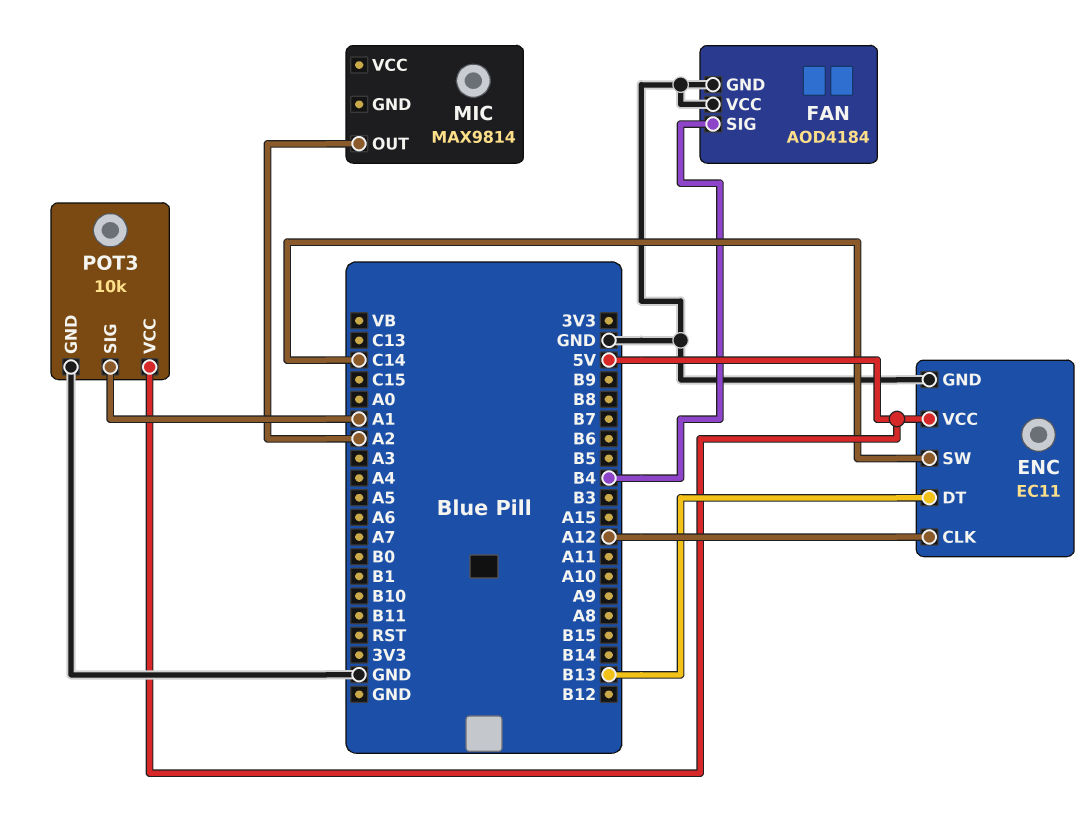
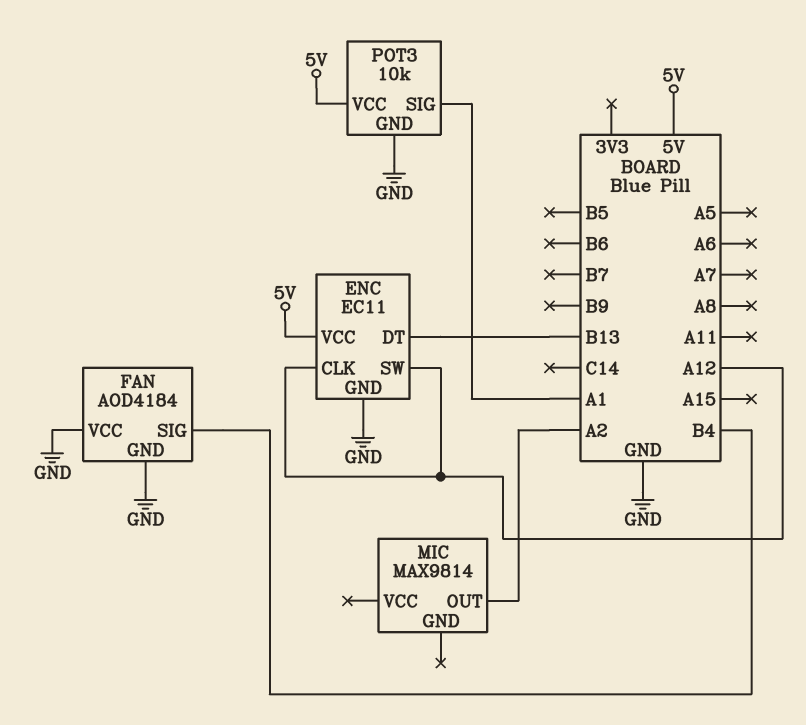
ENC pin SW: C14 -> A12

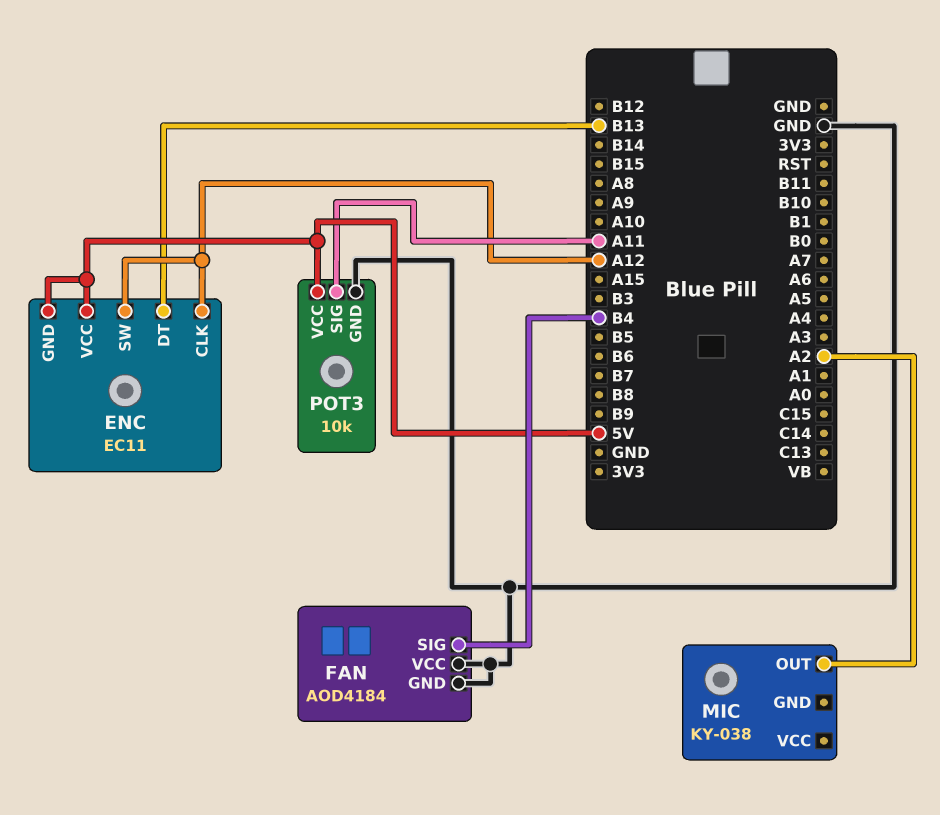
ENC pin GND: GND -> 5V
MIC: MAX9814 -> KY-038
POT3 pin SIG: A1 -> A11

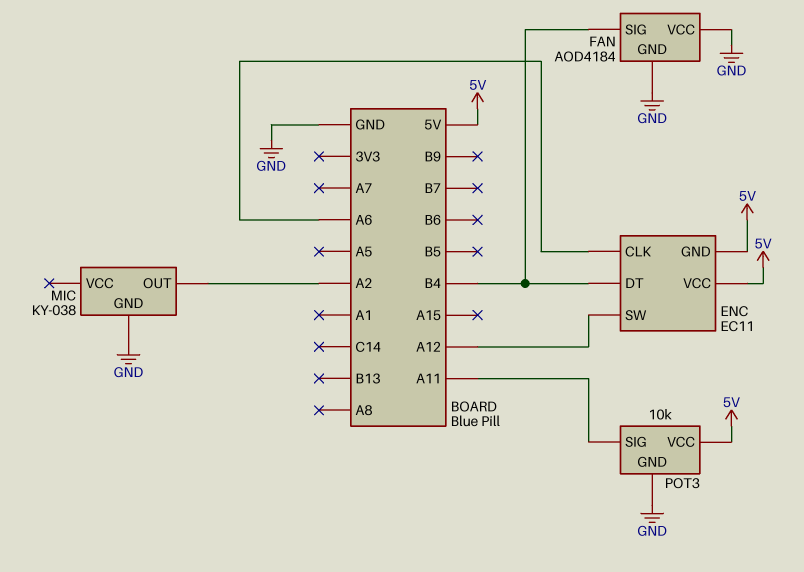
ENC pin CLK: A12 -> A6
ENC pin DT: B13 -> B4
MIC pin GND: none -> GND

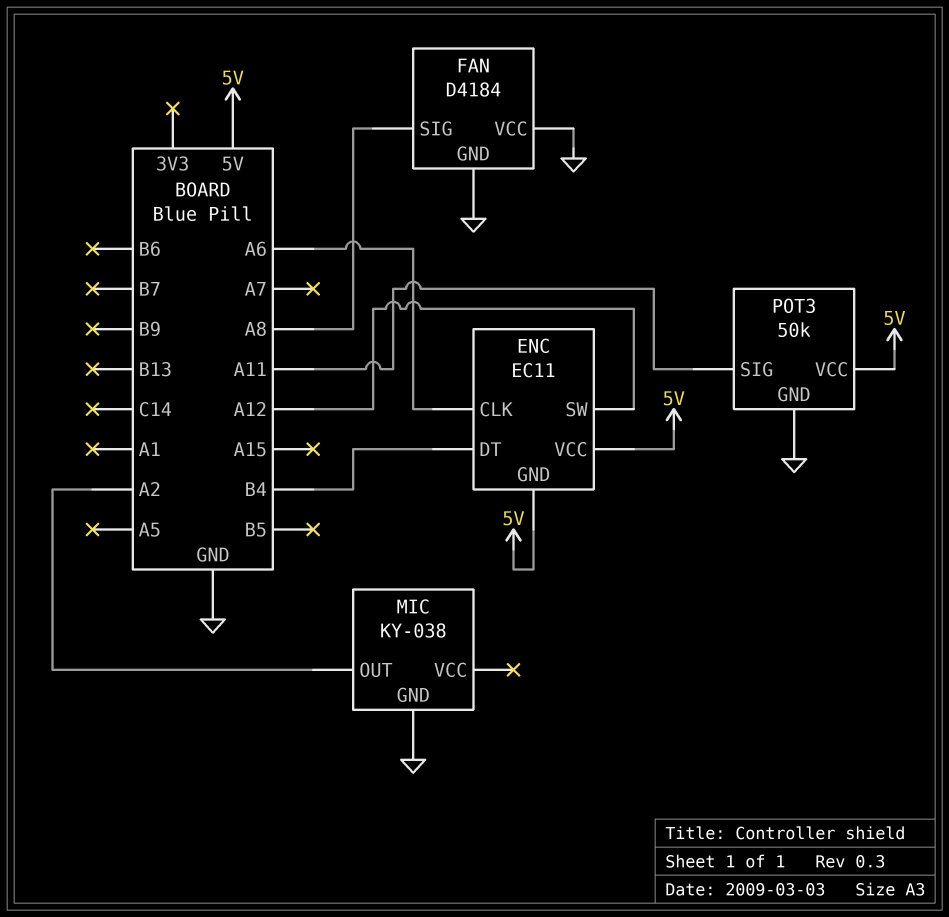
FAN: AOD4184 -> D4184
FAN pin SIG: B4 -> A8
POT3: 10k -> 50k

